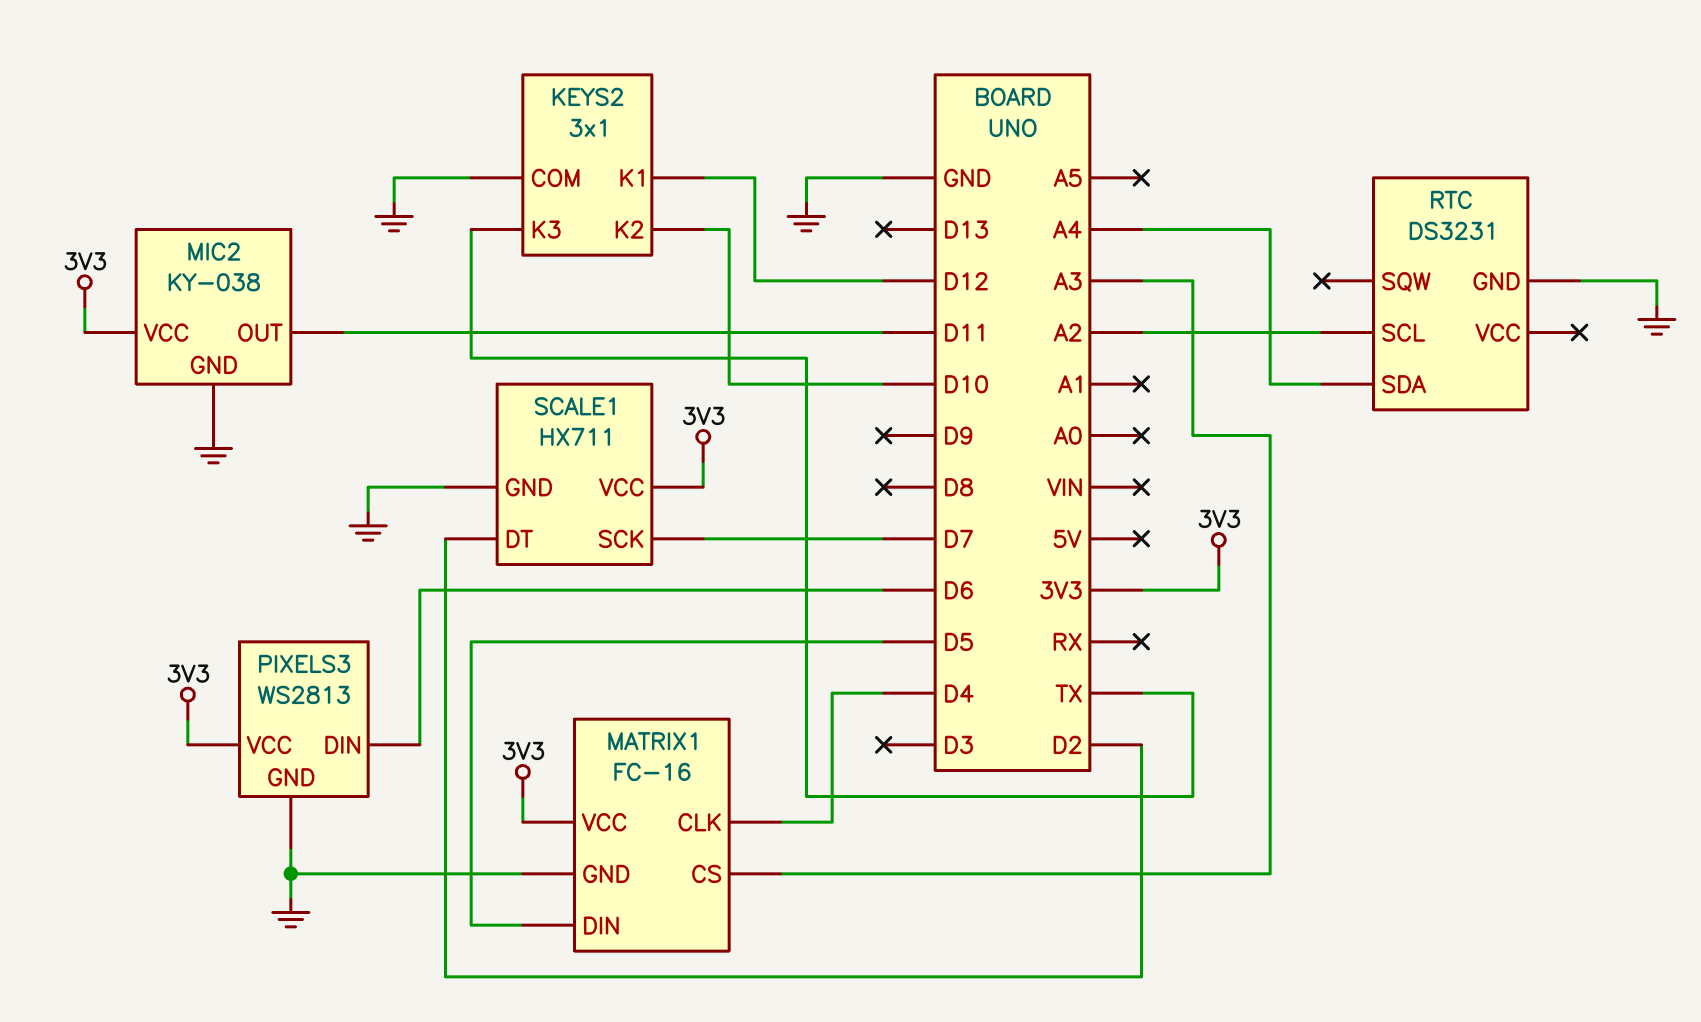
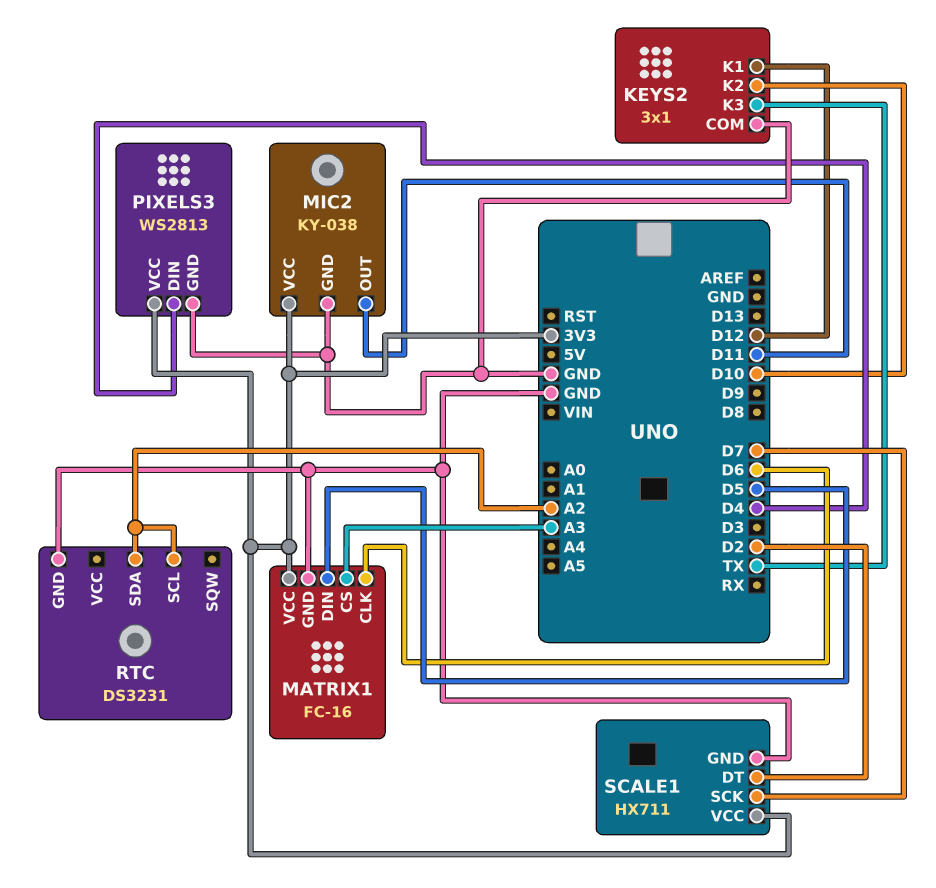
MATRIX1 pin CLK: D4 -> D6
PIXELS3 pin DIN: D6 -> D4
RTC pin SDA: A4 -> A2

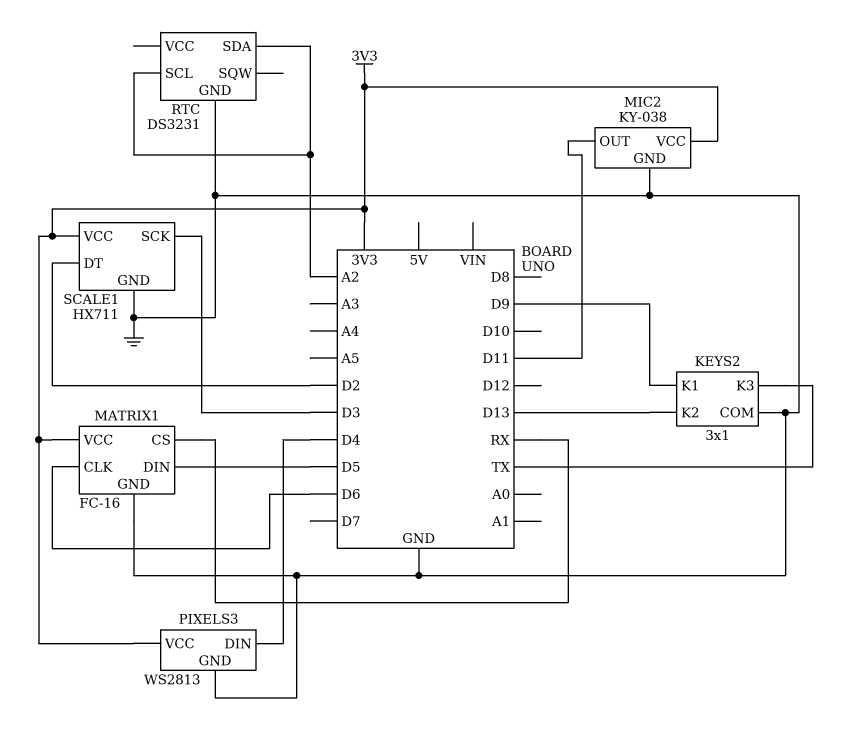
KEYS2 pin K1: D12 -> D9
KEYS2 pin K2: D10 -> D13
MATRIX1 pin CS: A3 -> RX
SCALE1 pin SCK: D7 -> D3

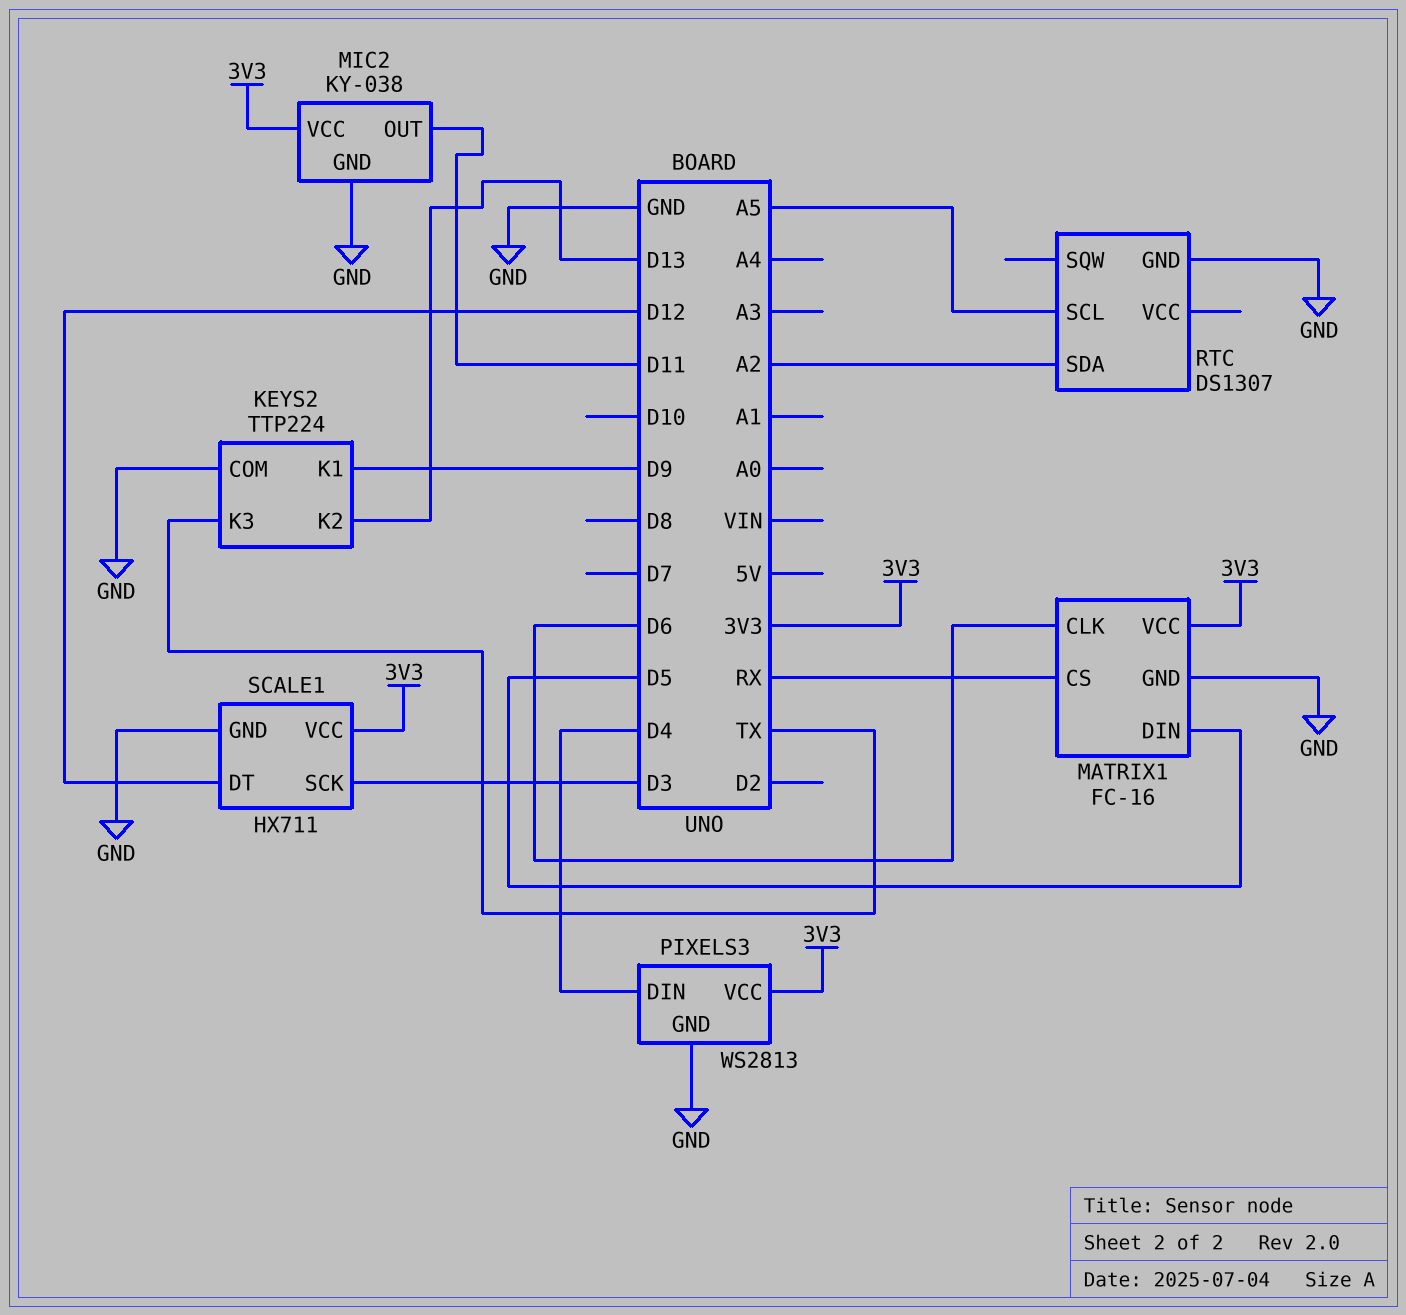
KEYS2: 3x1 -> TTP224
RTC: DS3231 -> DS1307
RTC pin SCL: A2 -> A5
SCALE1 pin DT: D2 -> D12

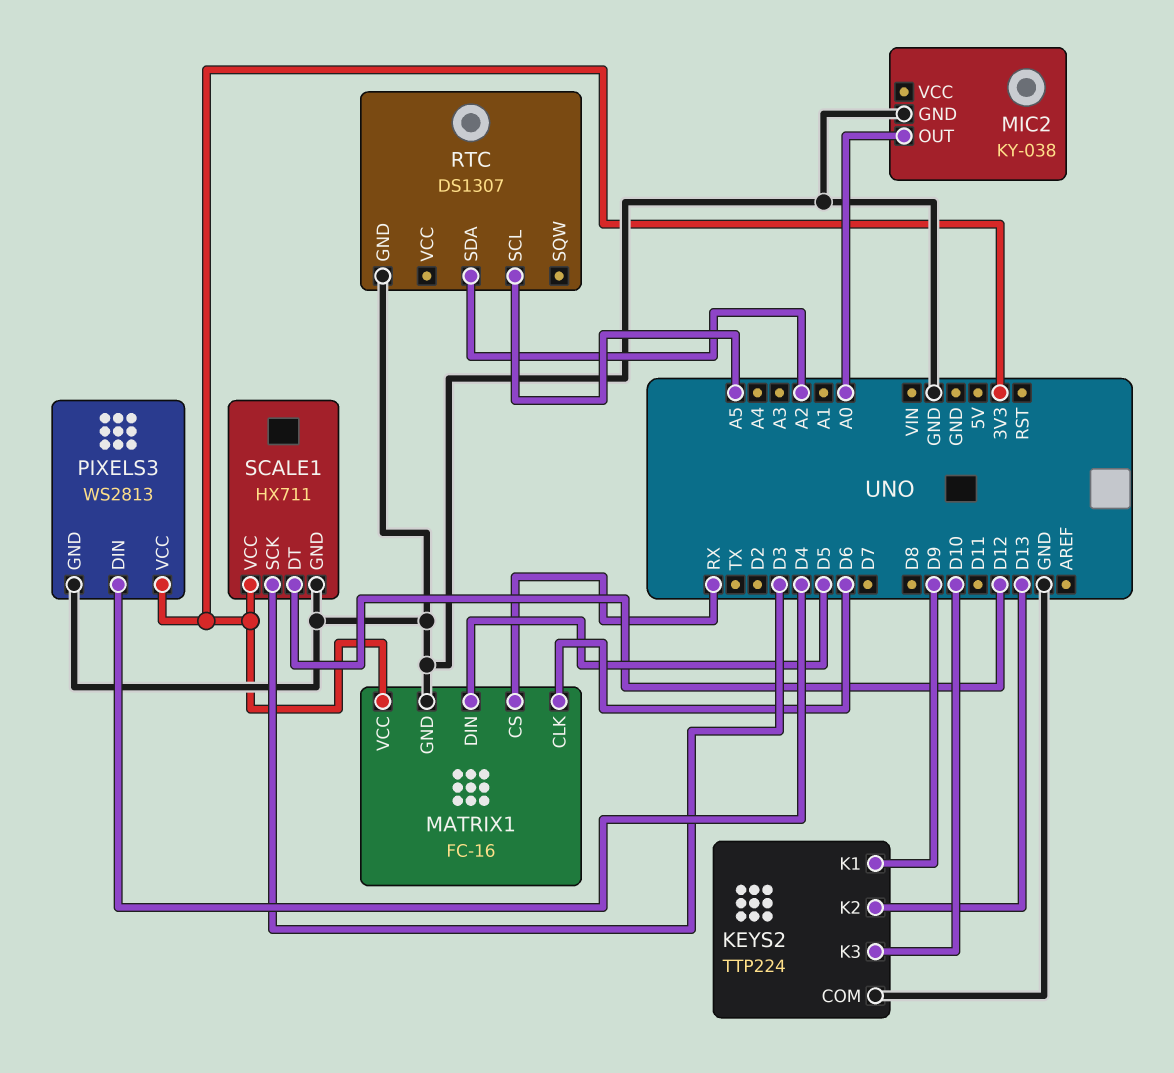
KEYS2 pin K3: TX -> D10
MIC2 pin OUT: D11 -> A0
MIC2 pin VCC: 3V3 -> none

